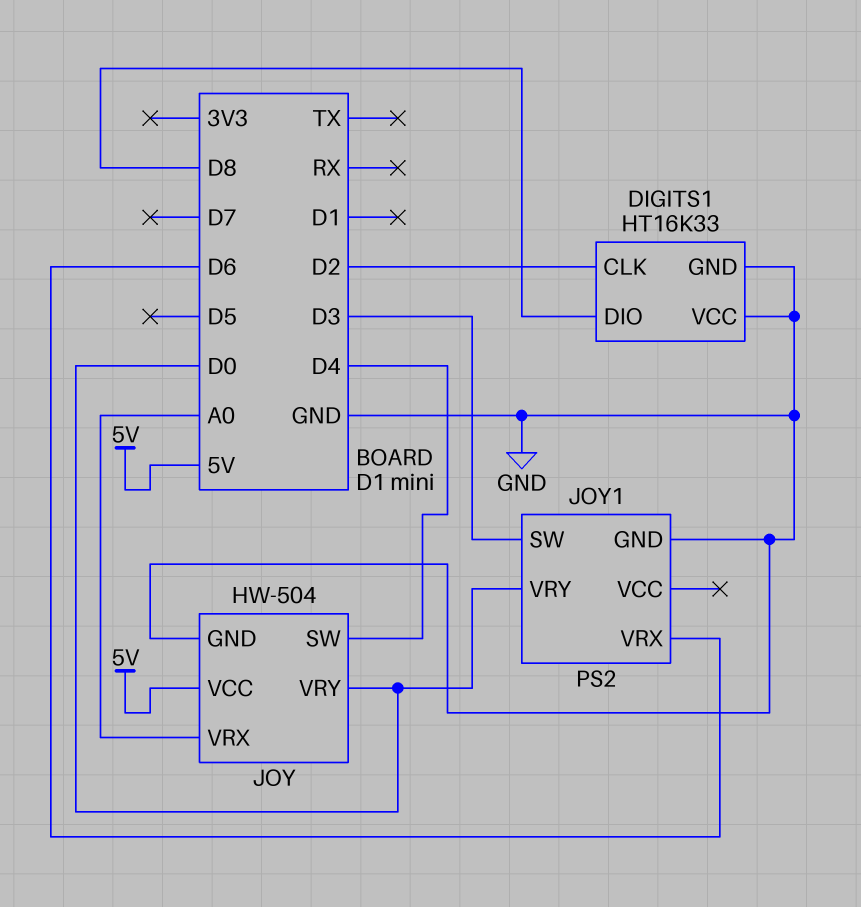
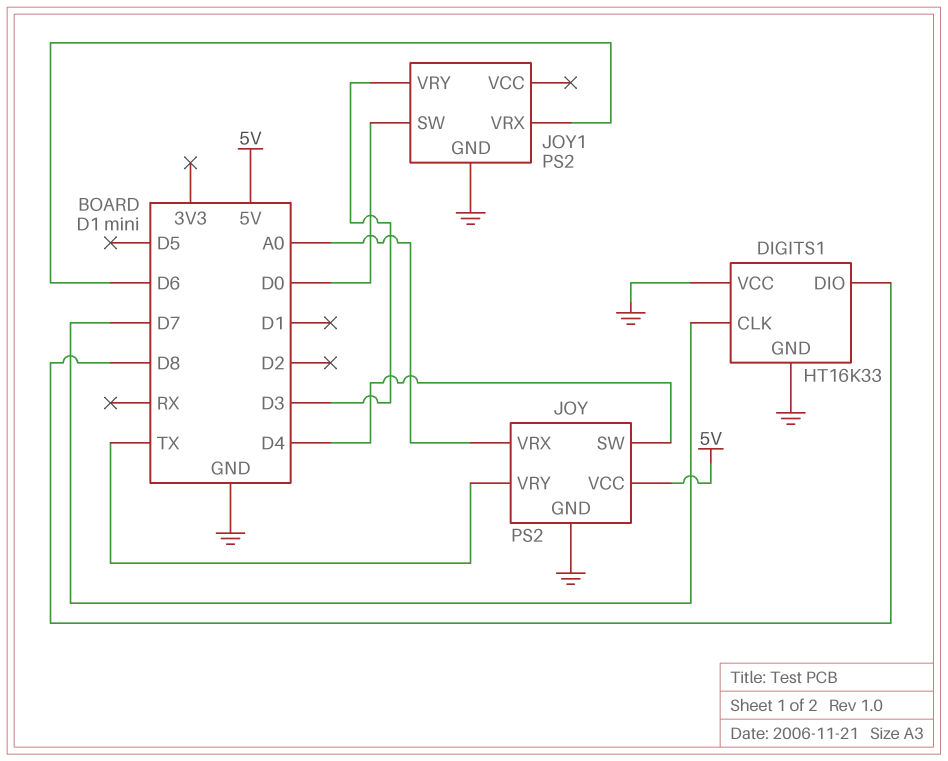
DIGITS1 pin CLK: D2 -> D7
JOY: HW-504 -> PS2
JOY pin VRY: D0 -> TX
JOY1 pin SW: D3 -> D0
JOY1 pin VRY: D0 -> D3

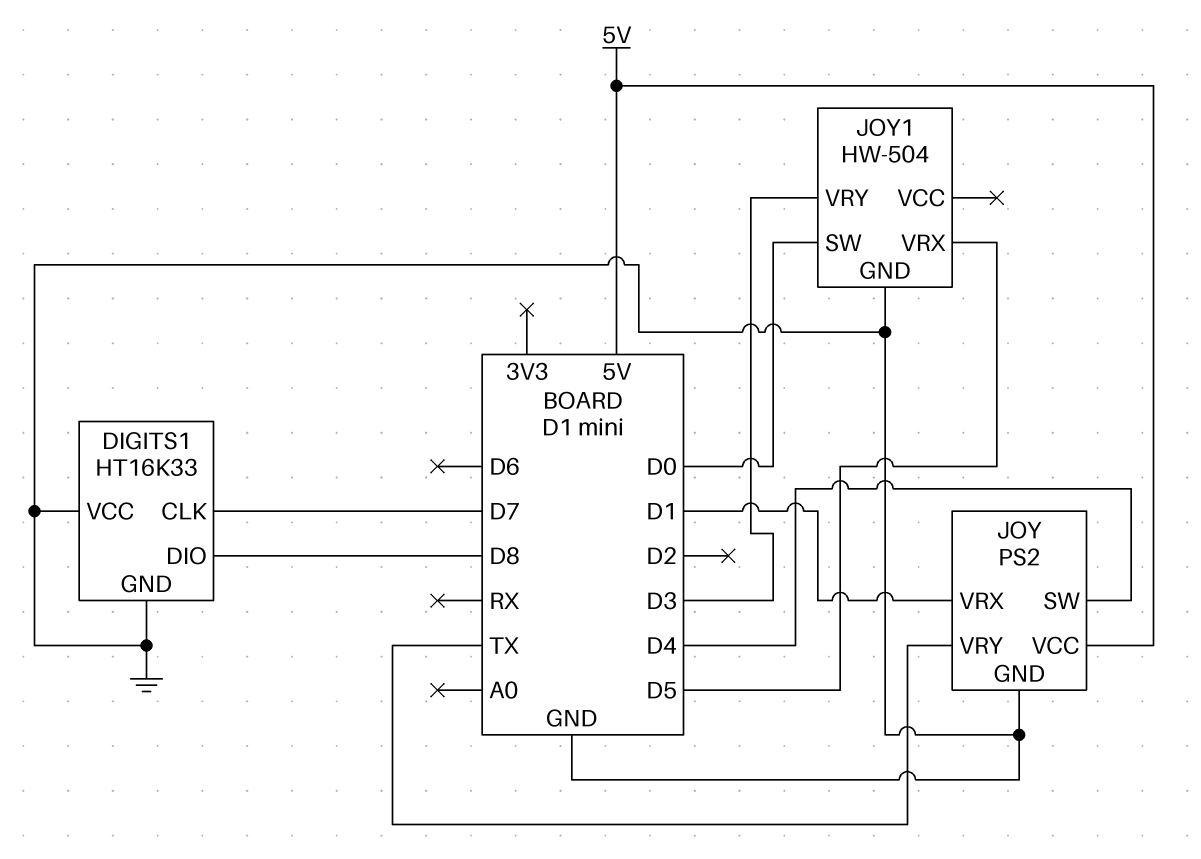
JOY pin VRX: A0 -> D1
JOY1: PS2 -> HW-504
JOY1 pin VRX: D6 -> D5

